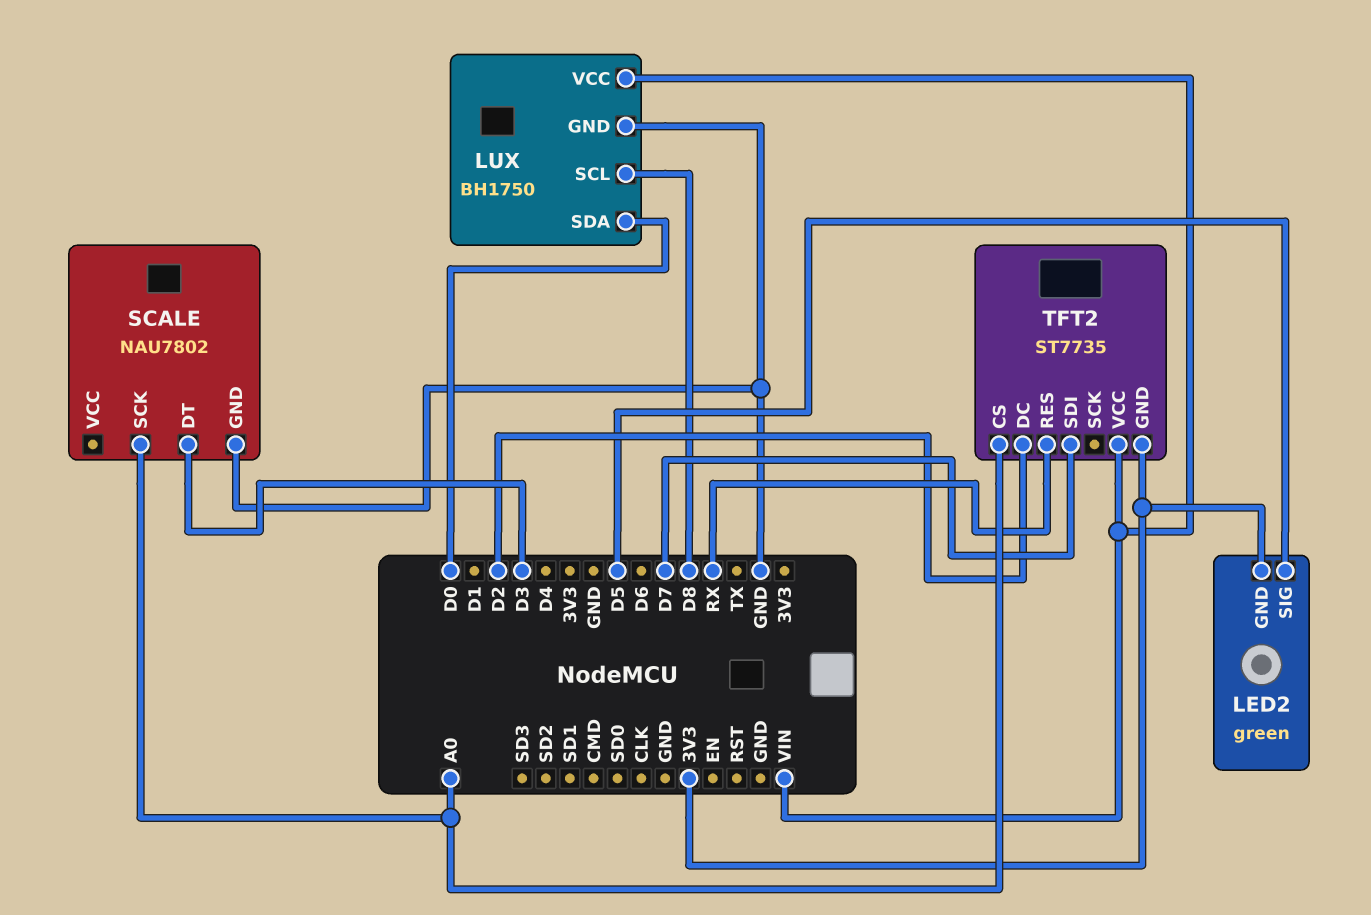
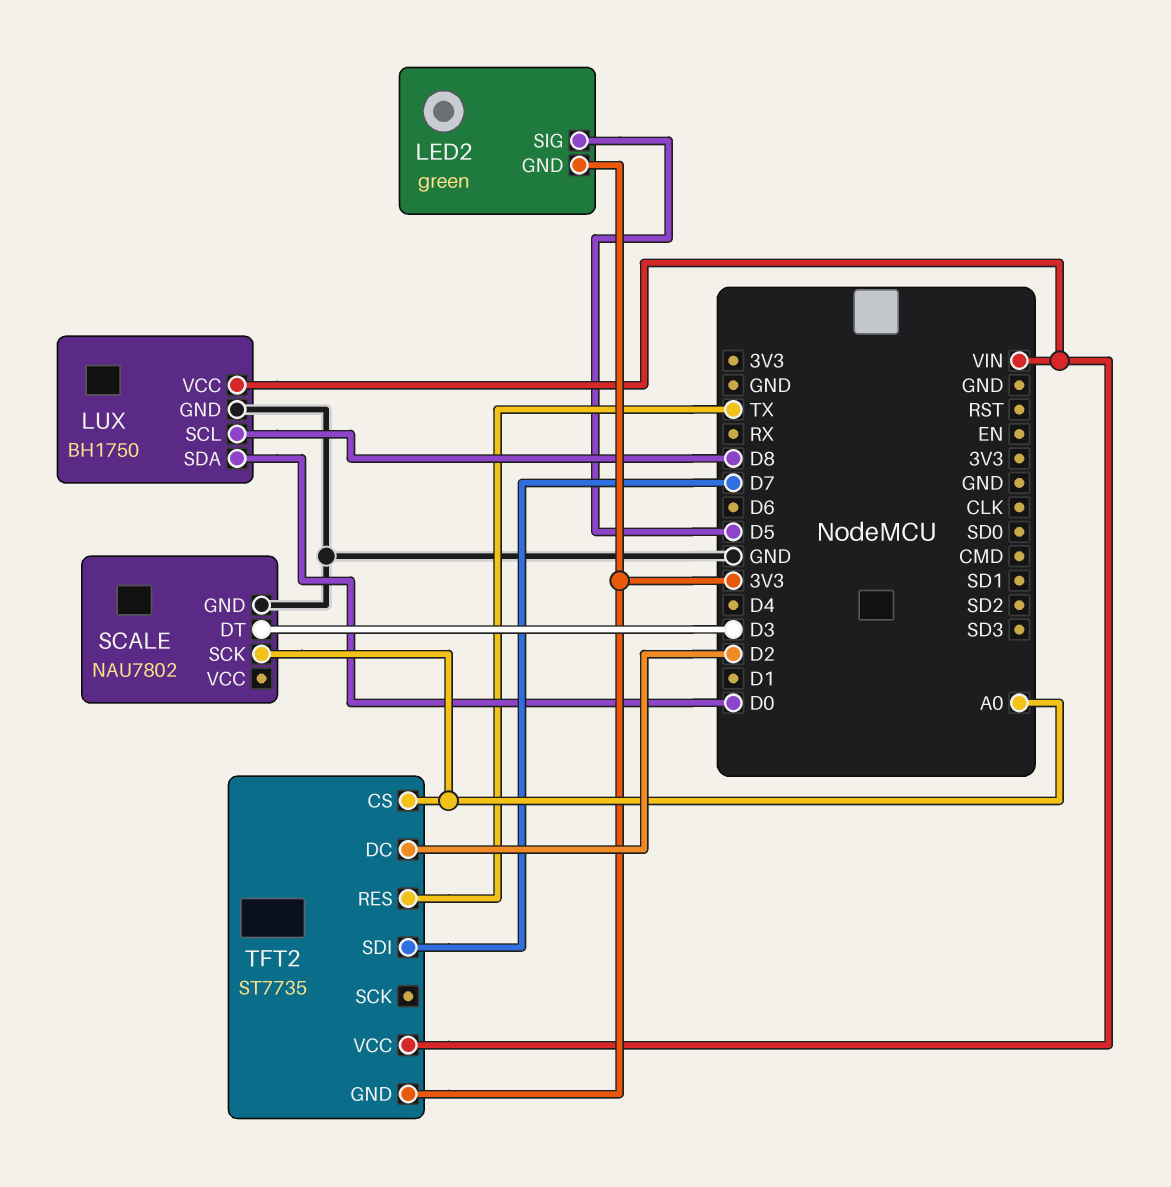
TFT2 pin RES: RX -> TX

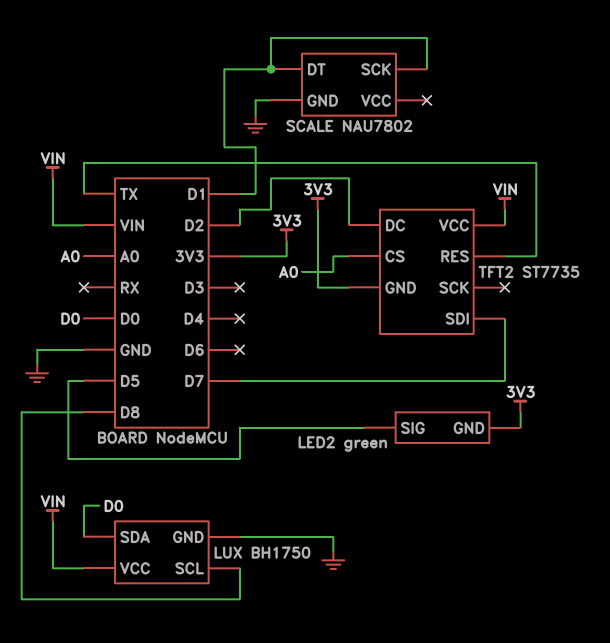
SCALE pin DT: D3 -> D1
SCALE pin SCK: A0 -> D1

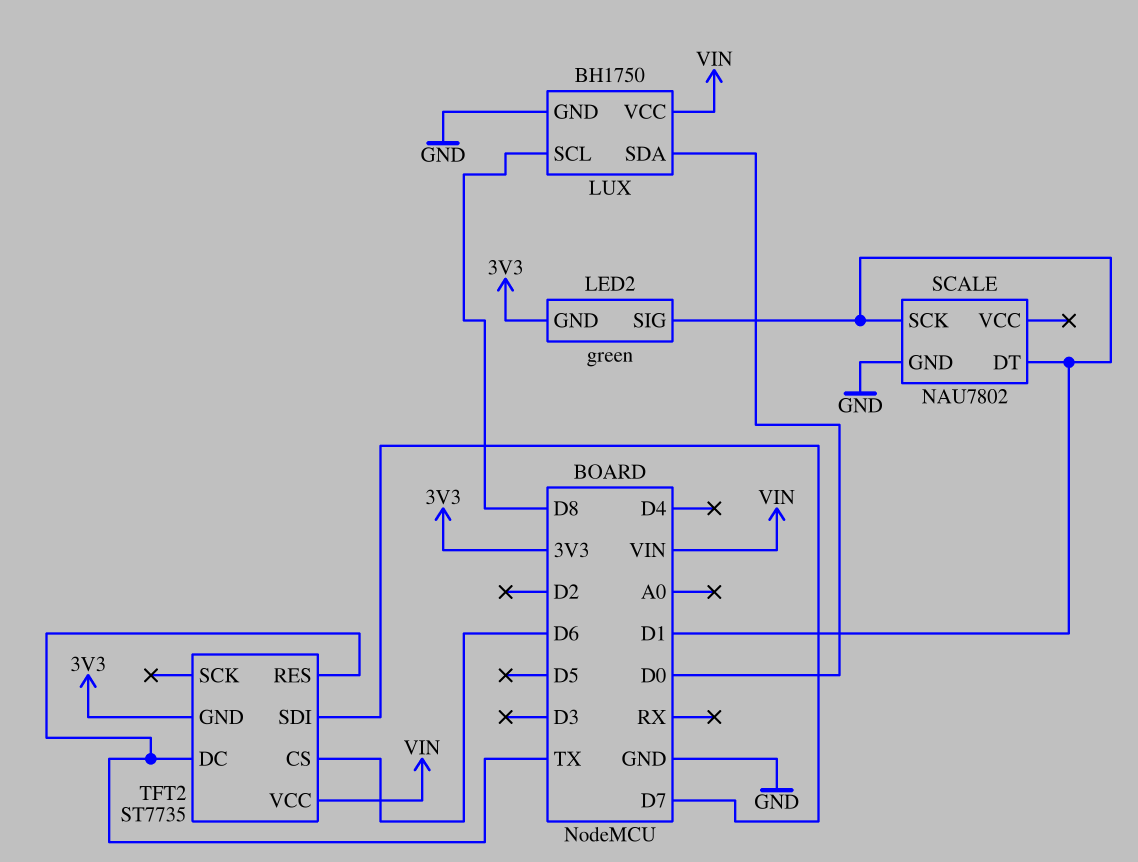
LED2 pin SIG: D5 -> D1
TFT2 pin CS: A0 -> D6
TFT2 pin DC: D2 -> TX

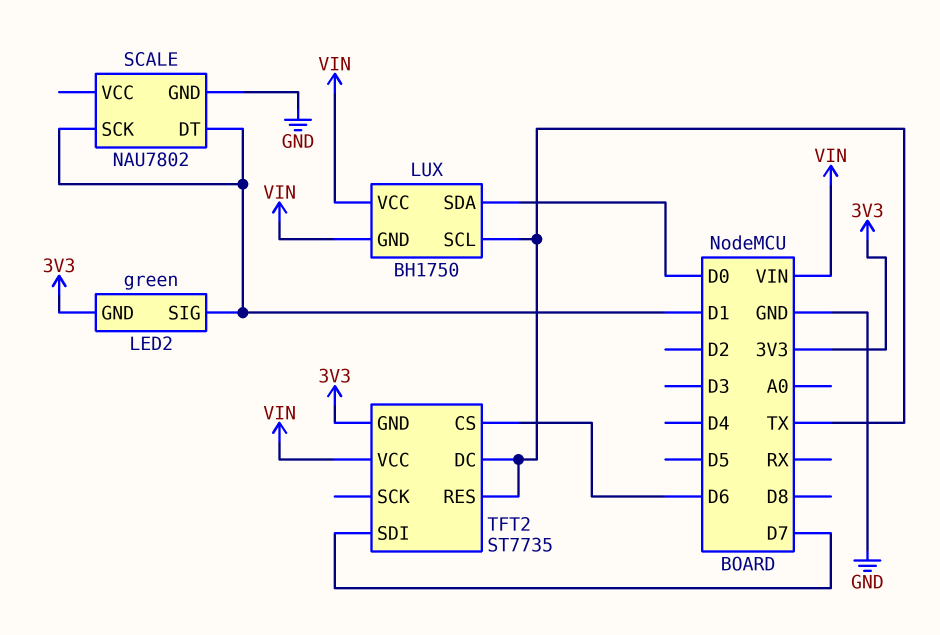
LUX pin GND: GND -> VIN
LUX pin SCL: D8 -> TX

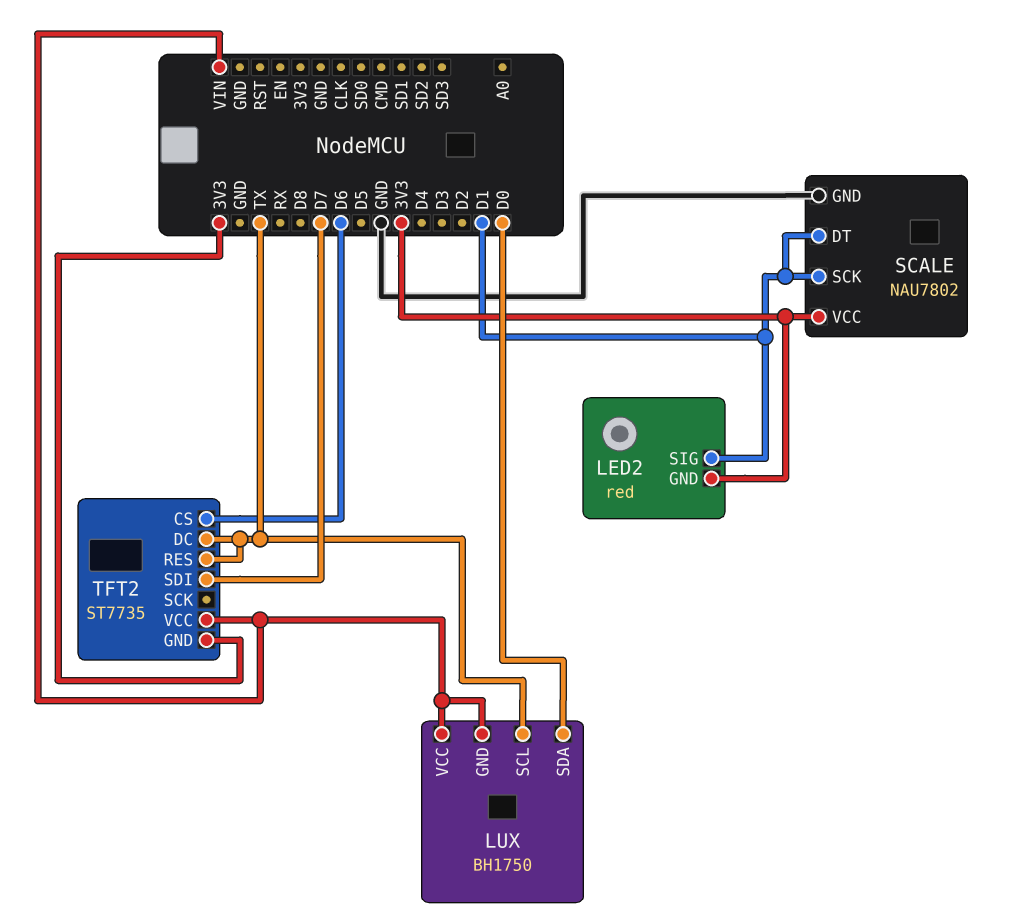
LED2: green -> red
SCALE pin VCC: none -> 3V3

